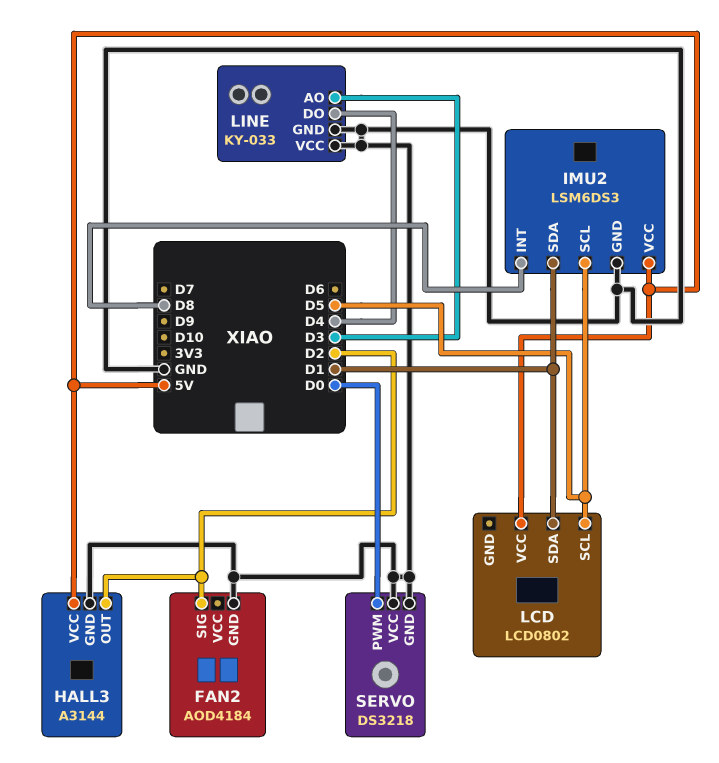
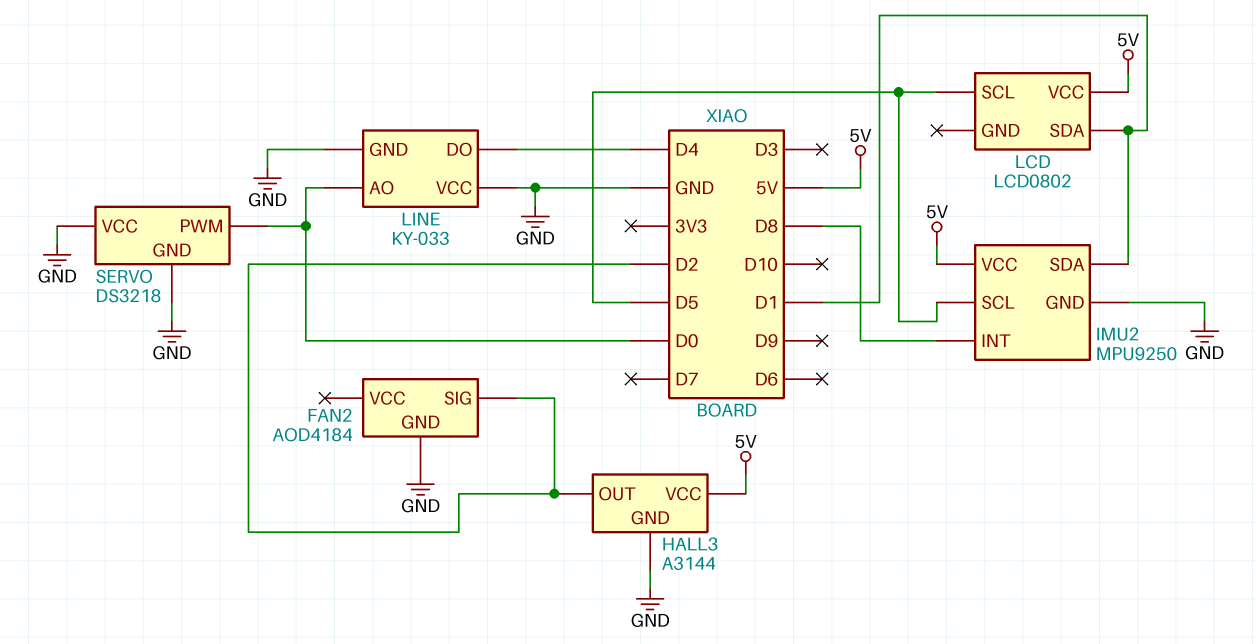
IMU2: LSM6DS3 -> MPU9250
LINE pin AO: D3 -> D0

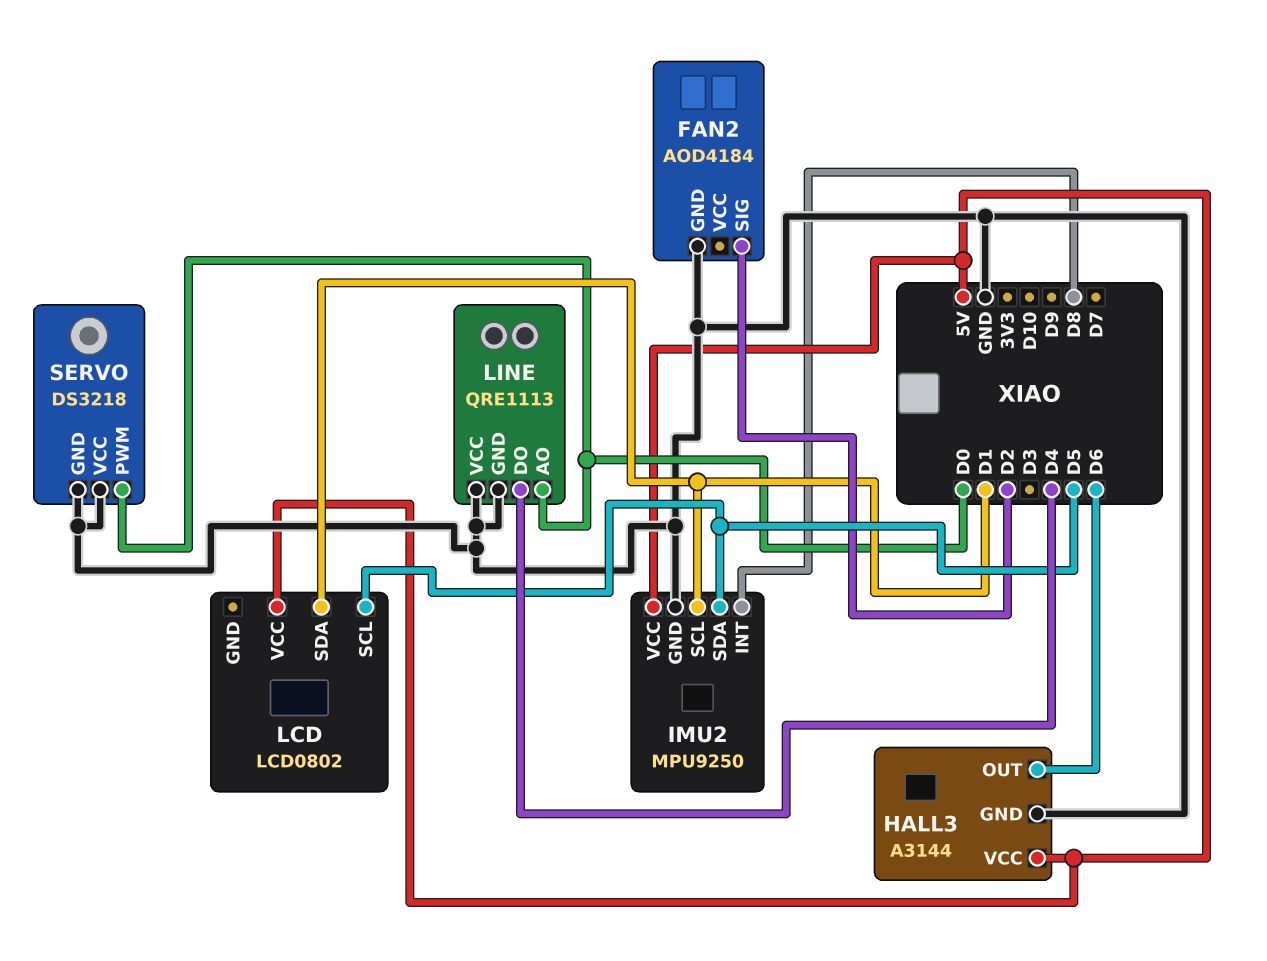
HALL3 pin OUT: D2 -> D6
IMU2 pin SCL: D5 -> D1
IMU2 pin SDA: D1 -> D5
LINE: KY-033 -> QRE1113

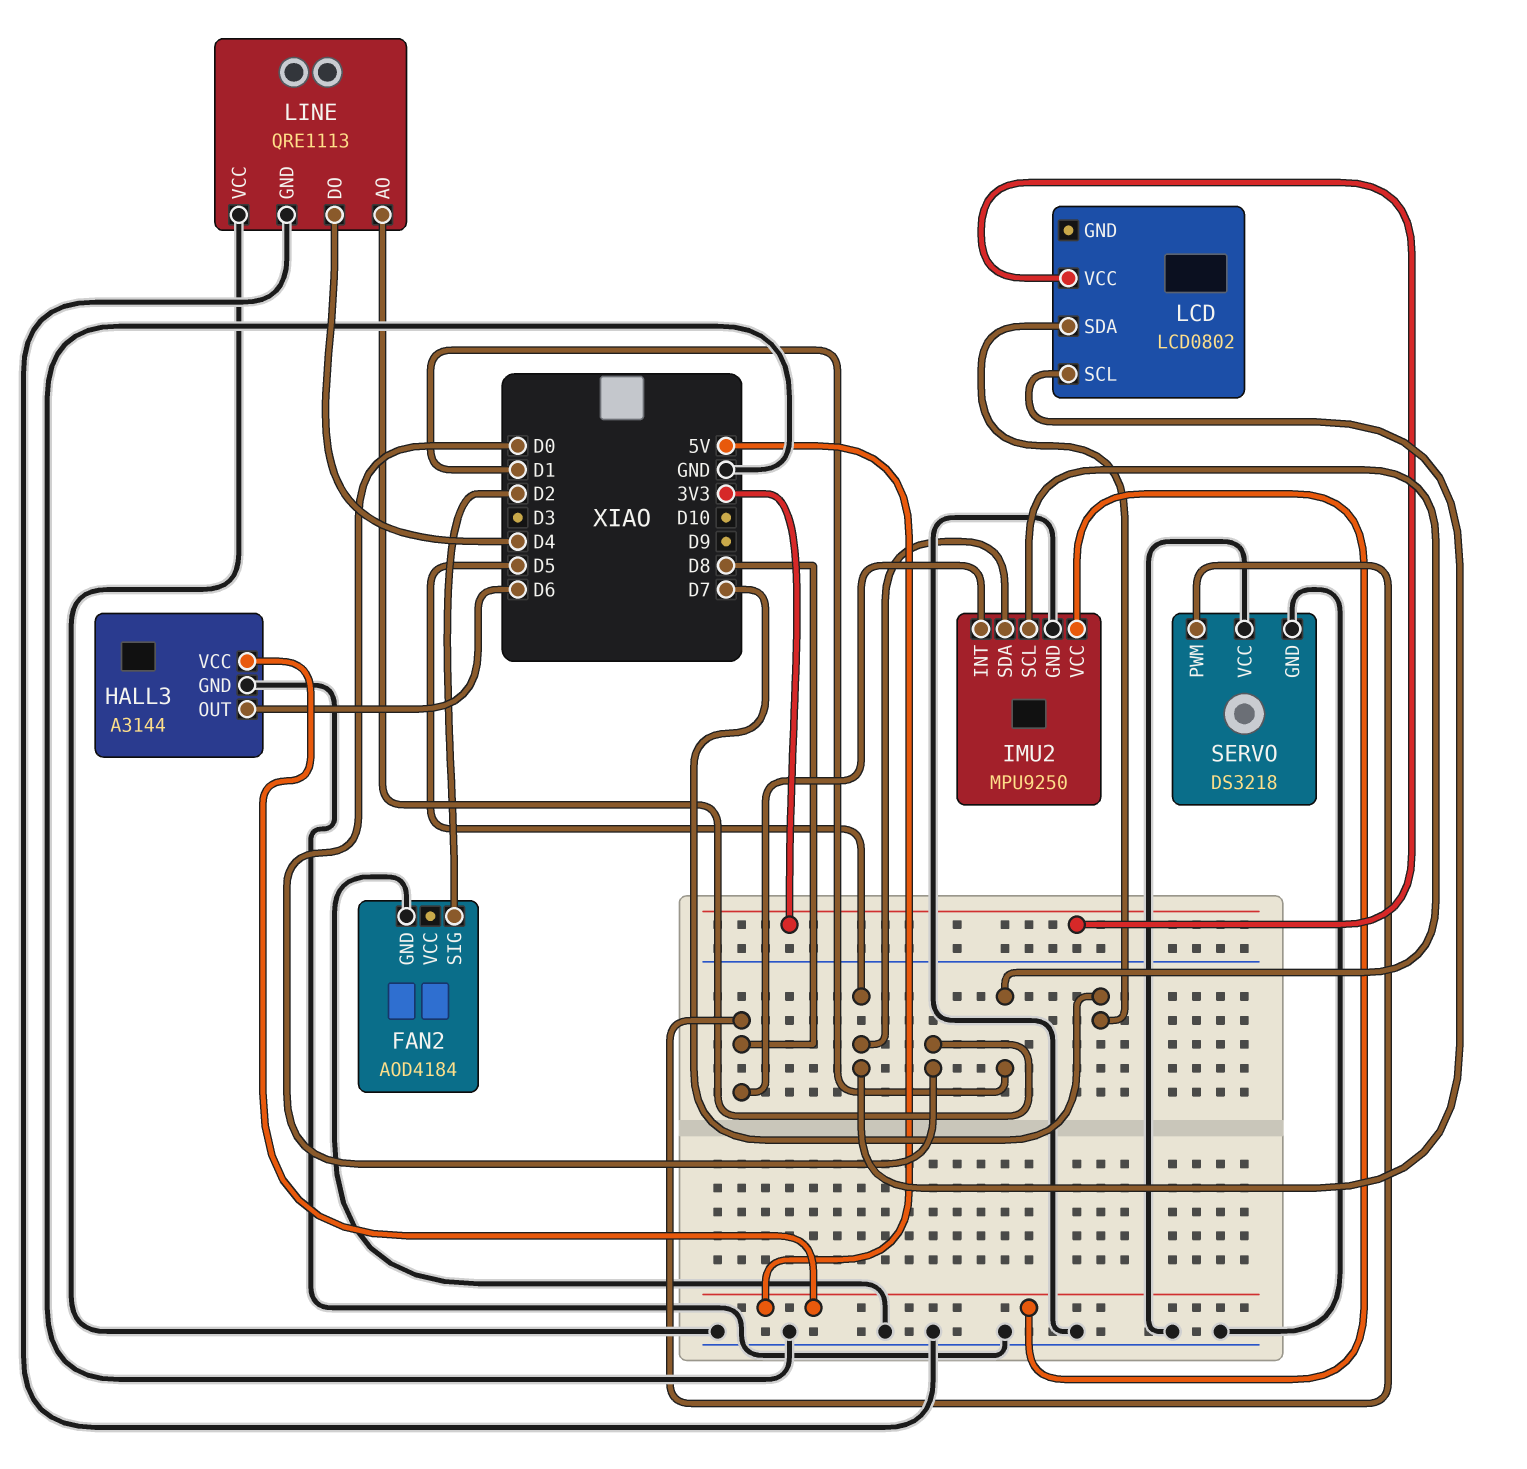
LCD pin SDA: D1 -> D7
LCD pin VCC: 5V -> 3V3
SERVO pin PWM: D0 -> D8

